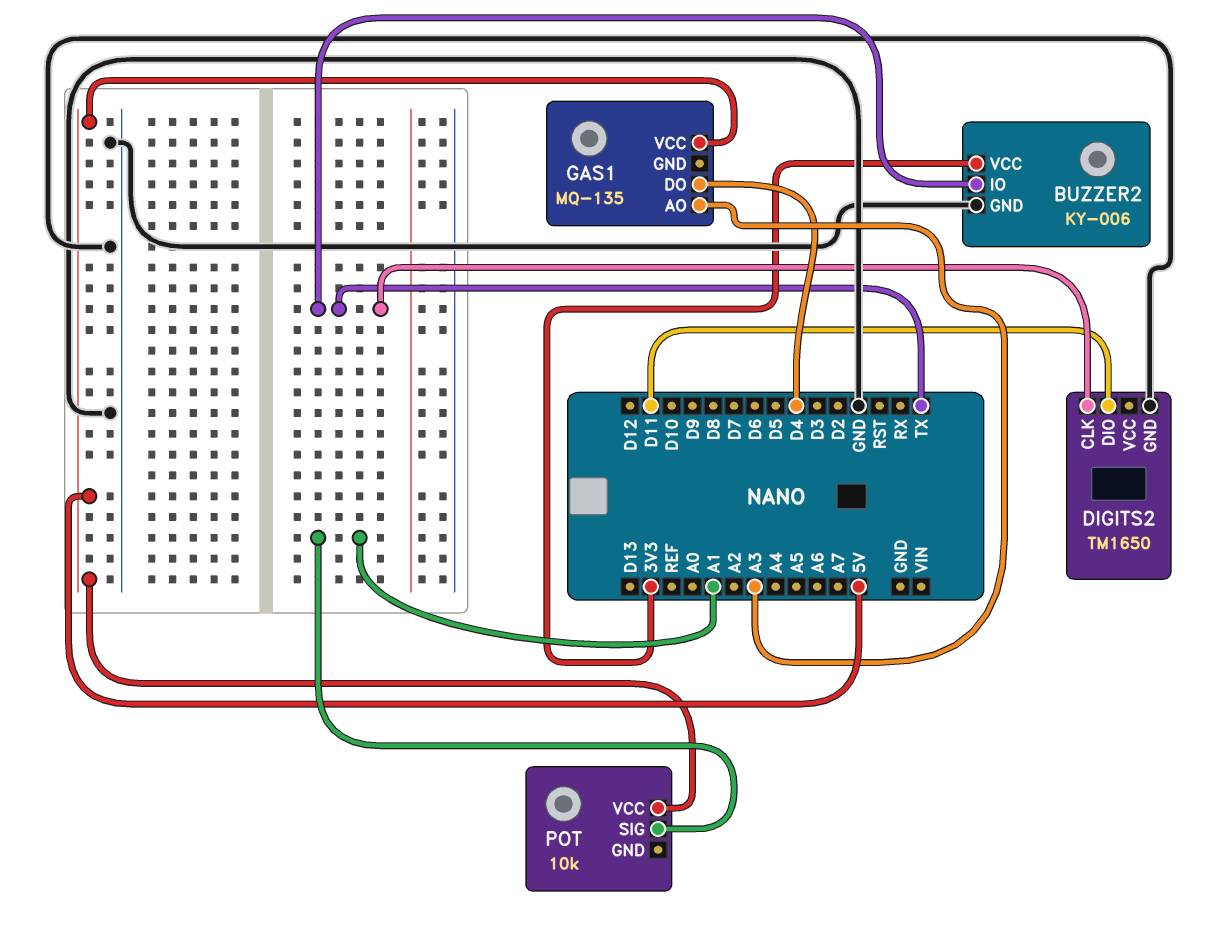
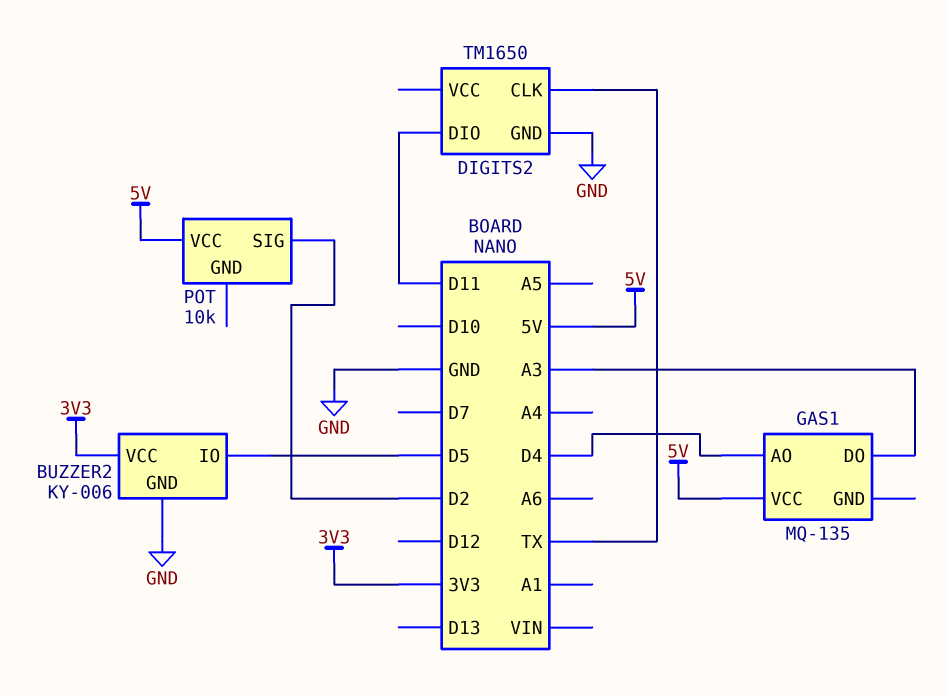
BUZZER2 pin IO: TX -> D5
GAS1 pin AO: A3 -> D4
GAS1 pin DO: D4 -> A3
POT pin SIG: A1 -> D2

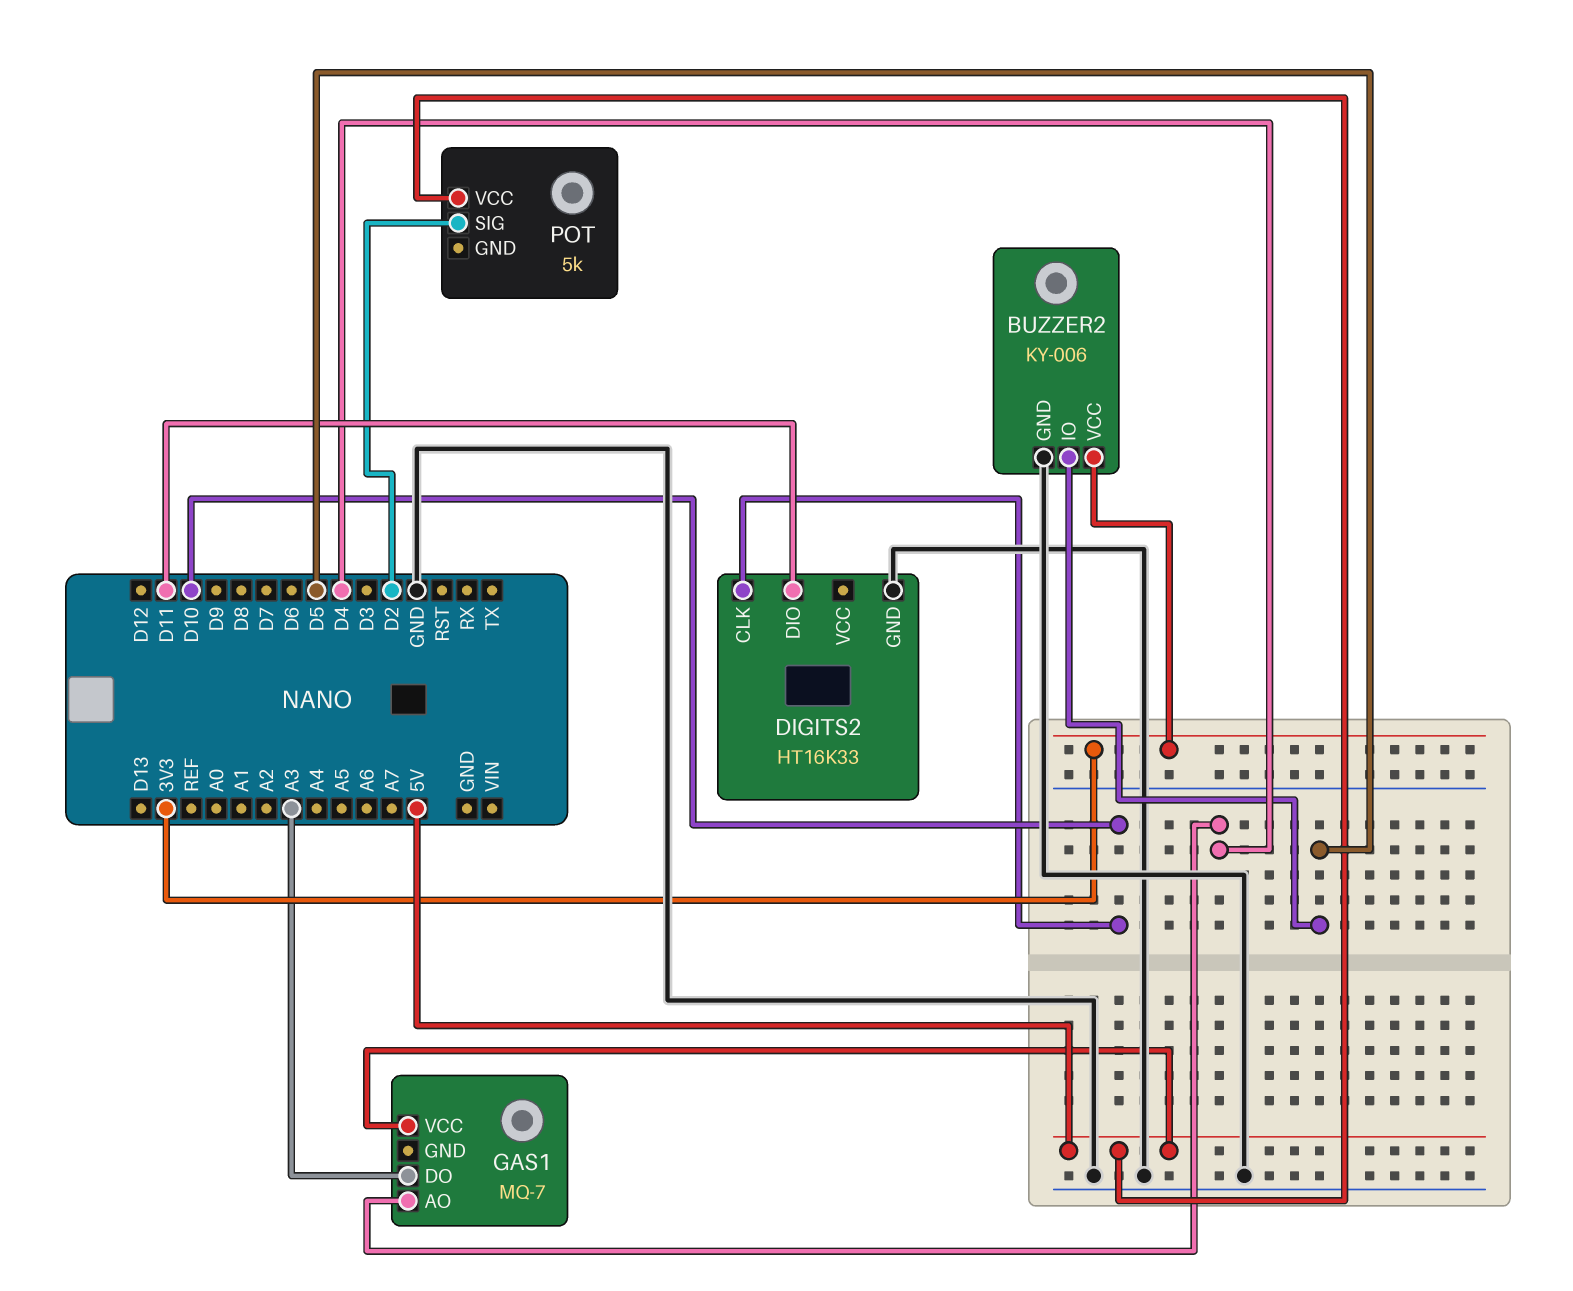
DIGITS2: TM1650 -> HT16K33
DIGITS2 pin CLK: TX -> D10
GAS1: MQ-135 -> MQ-7
POT: 10k -> 5k

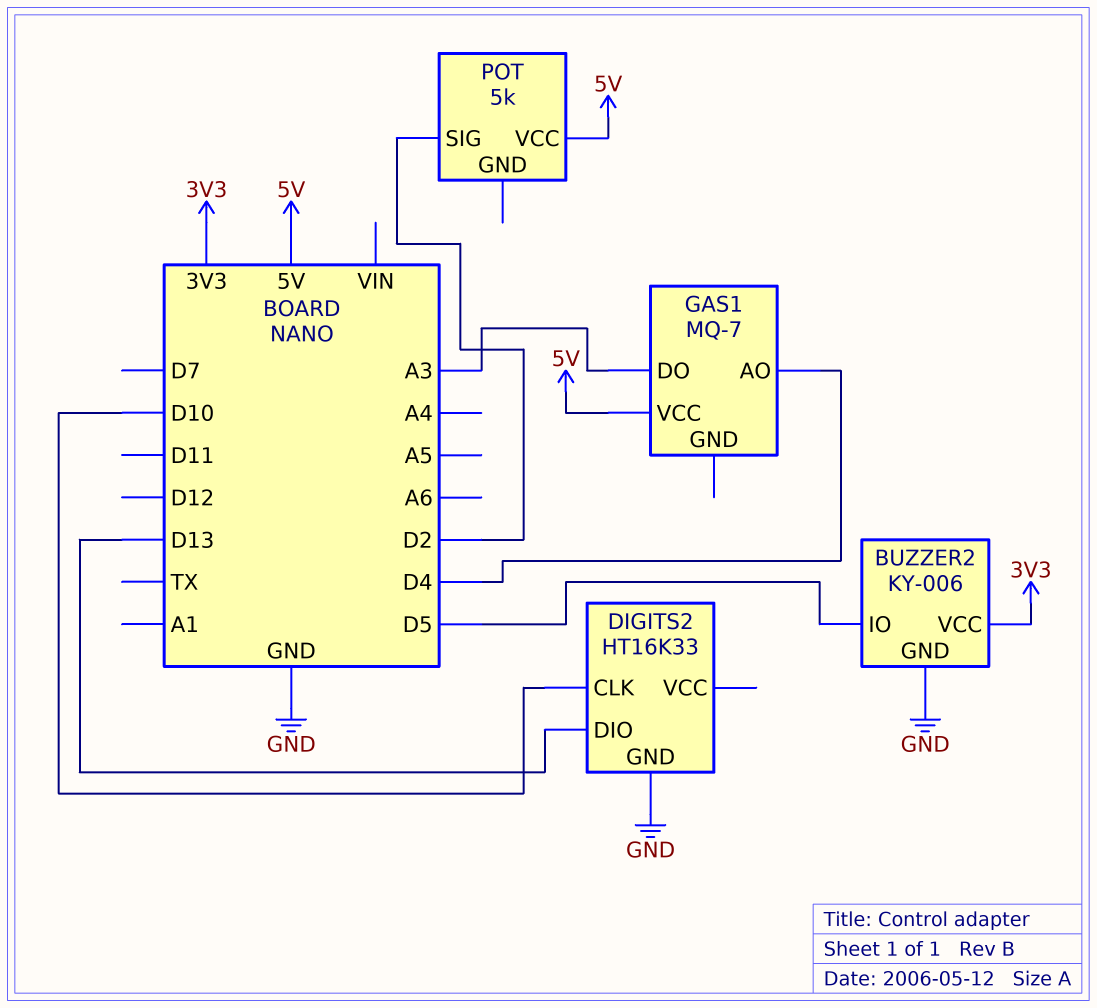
DIGITS2 pin DIO: D11 -> D13

